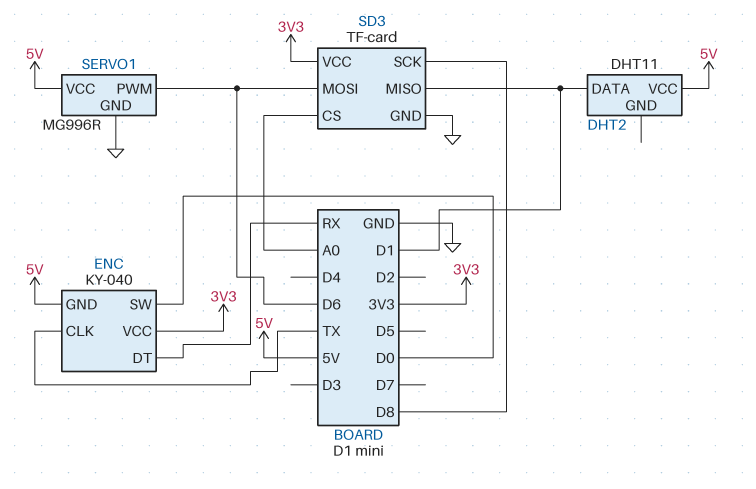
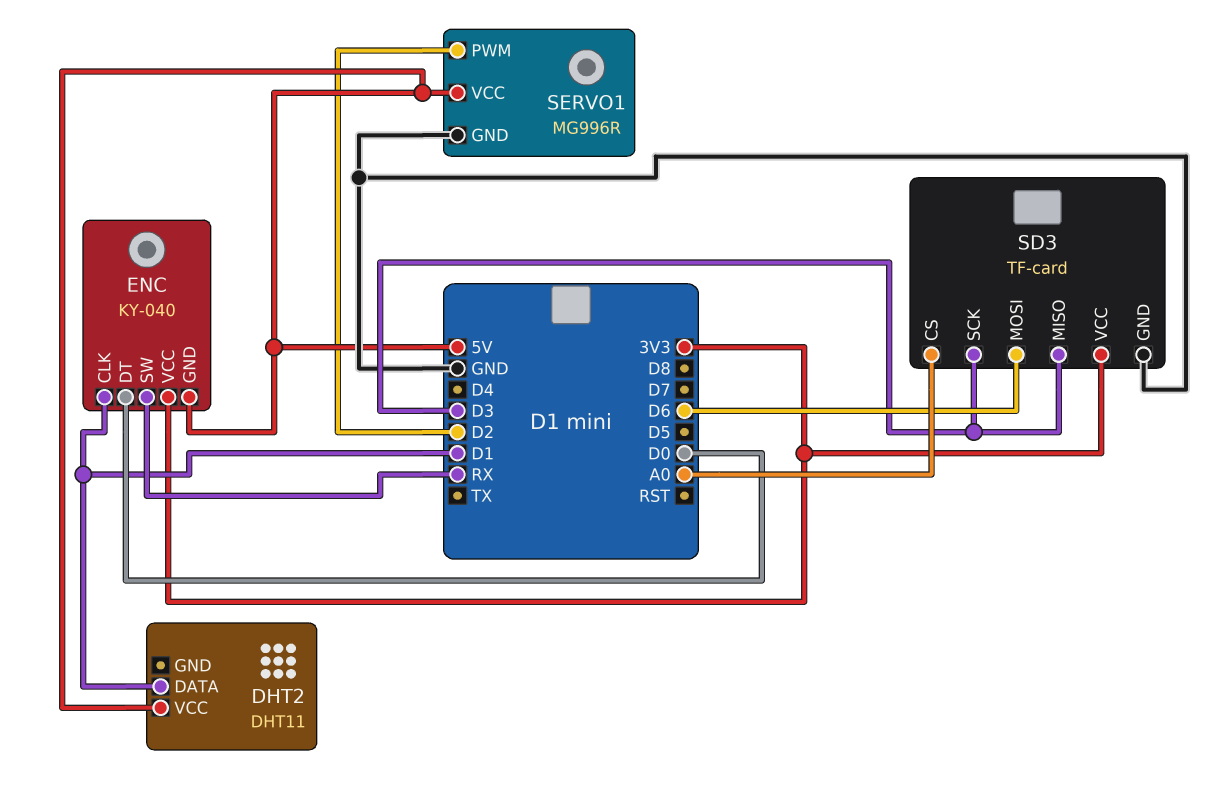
ENC pin CLK: TX -> D1
ENC pin DT: RX -> D0
ENC pin SW: D0 -> RX
SD3 pin MISO: D1 -> D3
SD3 pin SCK: D8 -> D3
SERVO1 pin PWM: D6 -> D2

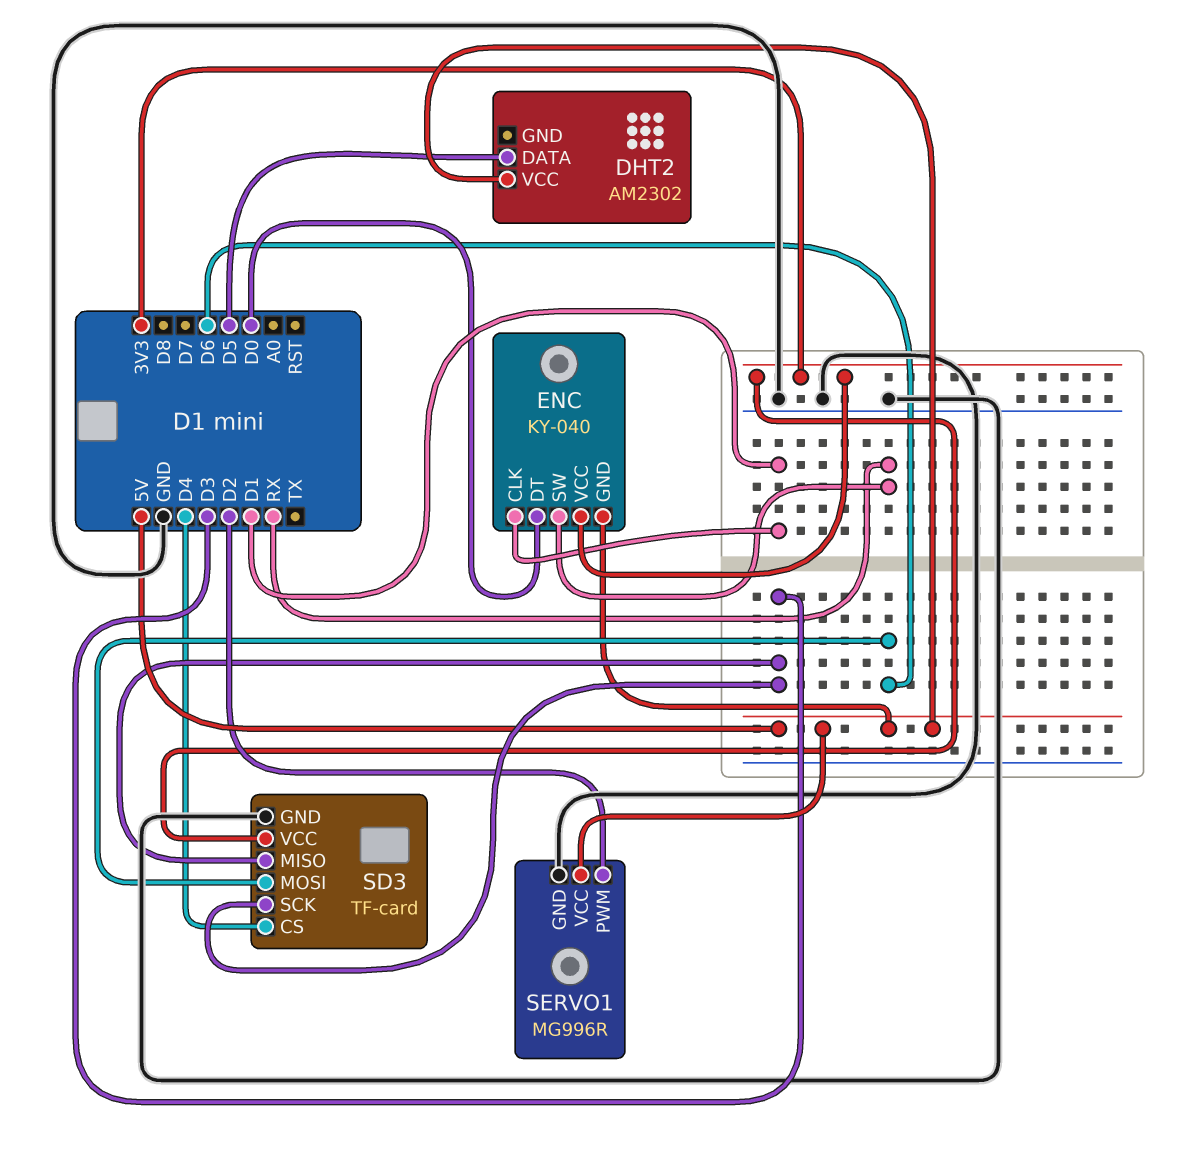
DHT2: DHT11 -> AM2302
DHT2 pin DATA: D1 -> D5
SD3 pin CS: A0 -> D4

